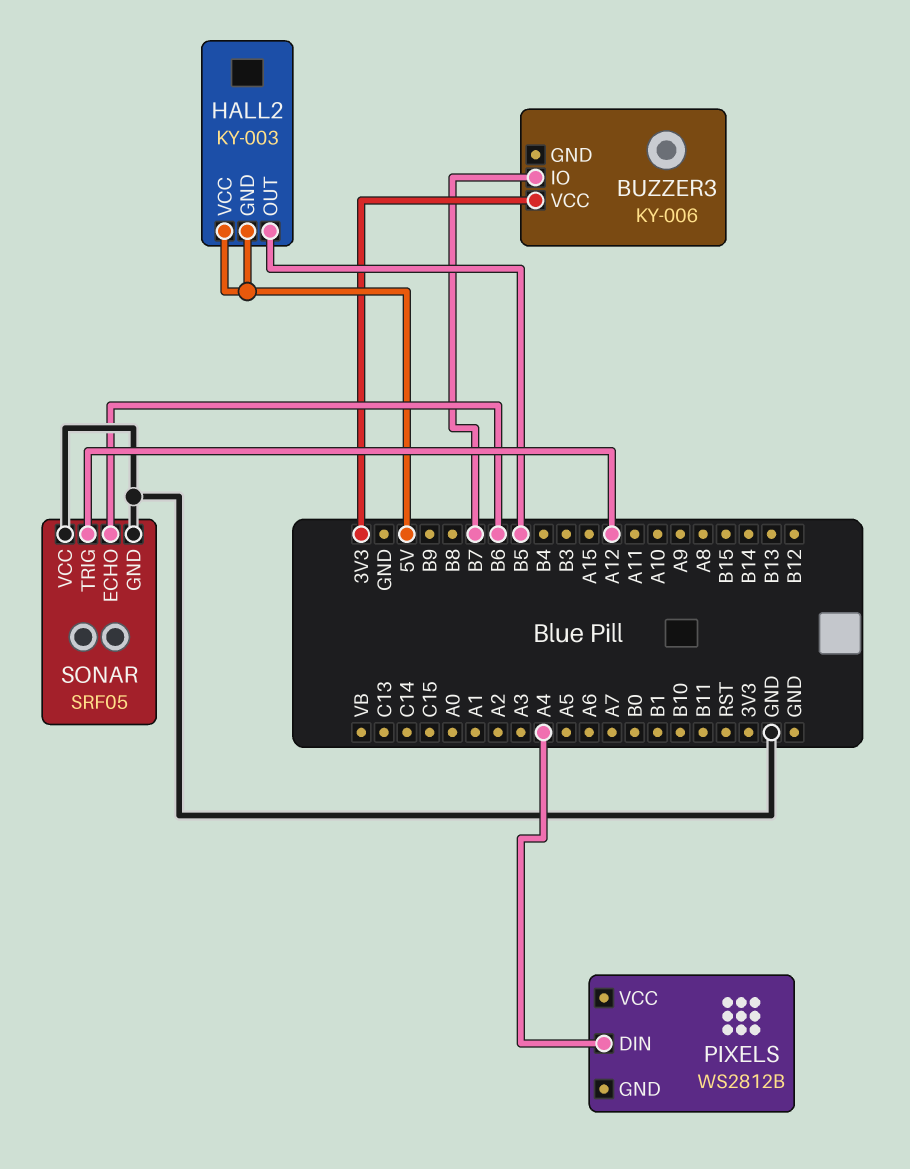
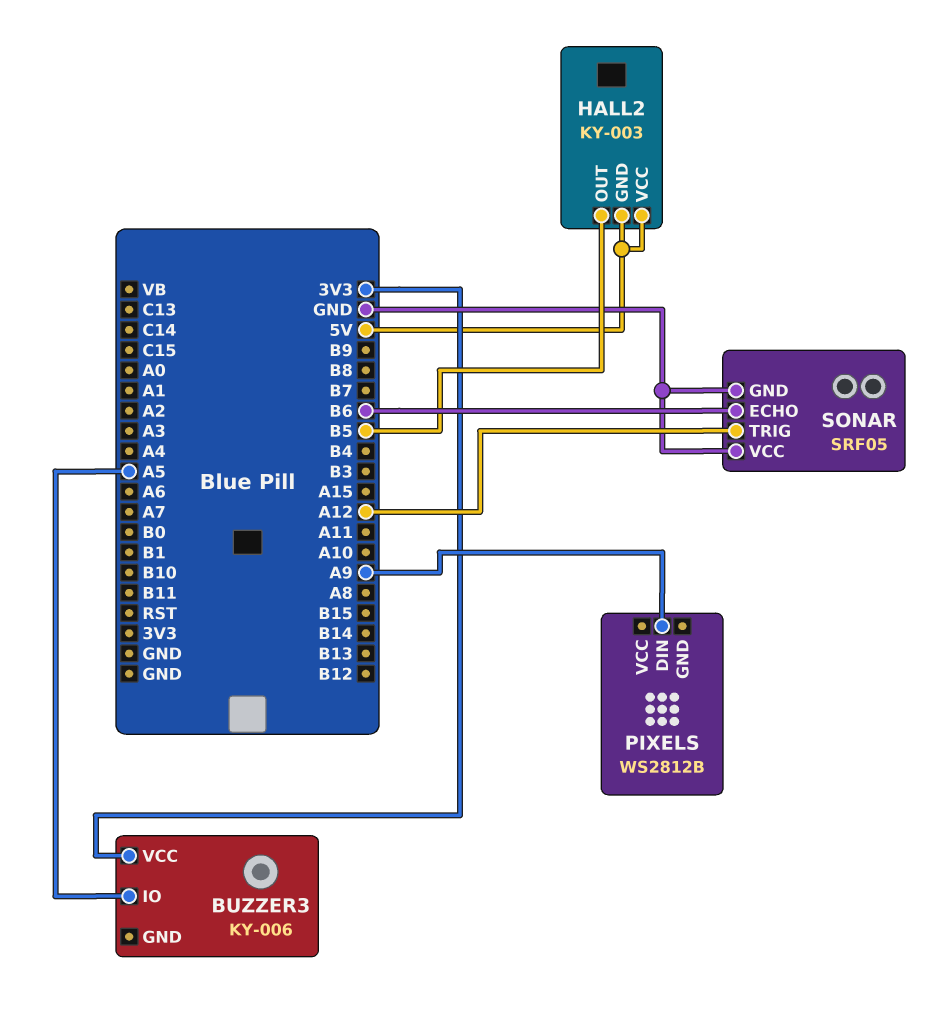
BUZZER3 pin IO: B7 -> A5
PIXELS pin DIN: A4 -> A9

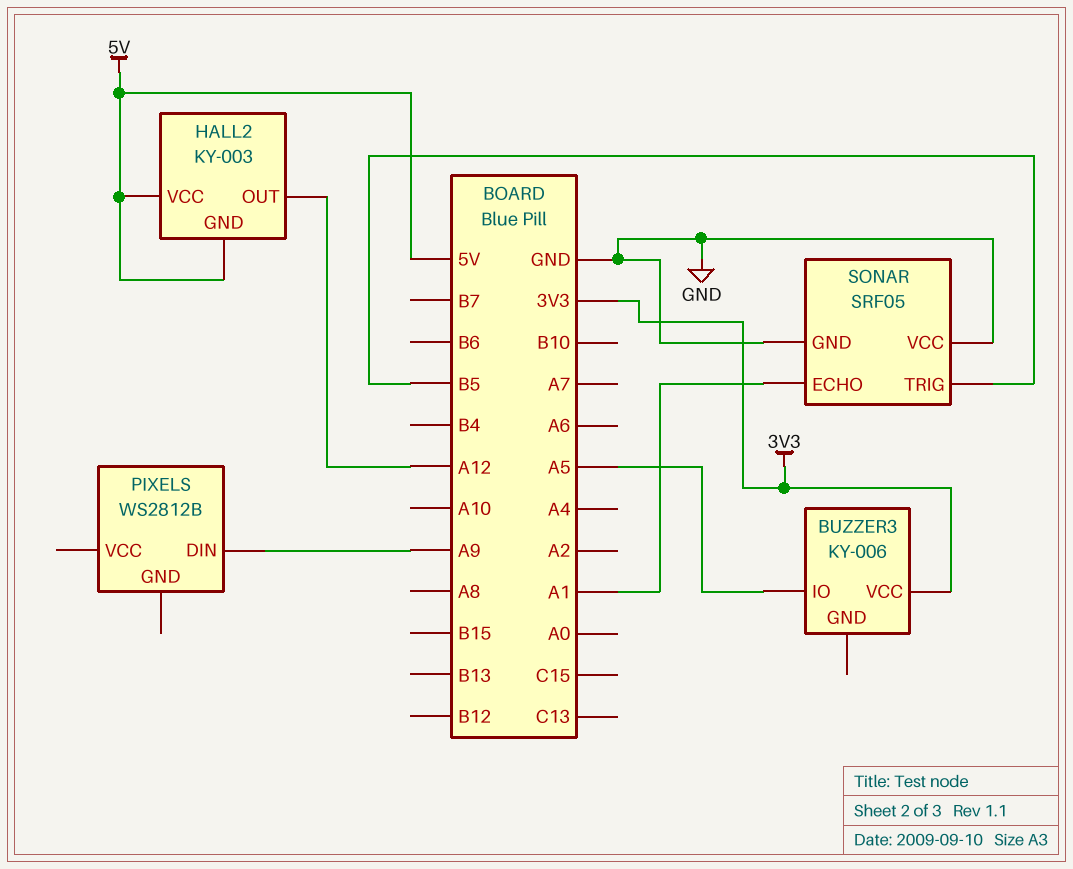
HALL2 pin OUT: B5 -> A12
SONAR pin ECHO: B6 -> A1
SONAR pin TRIG: A12 -> B5

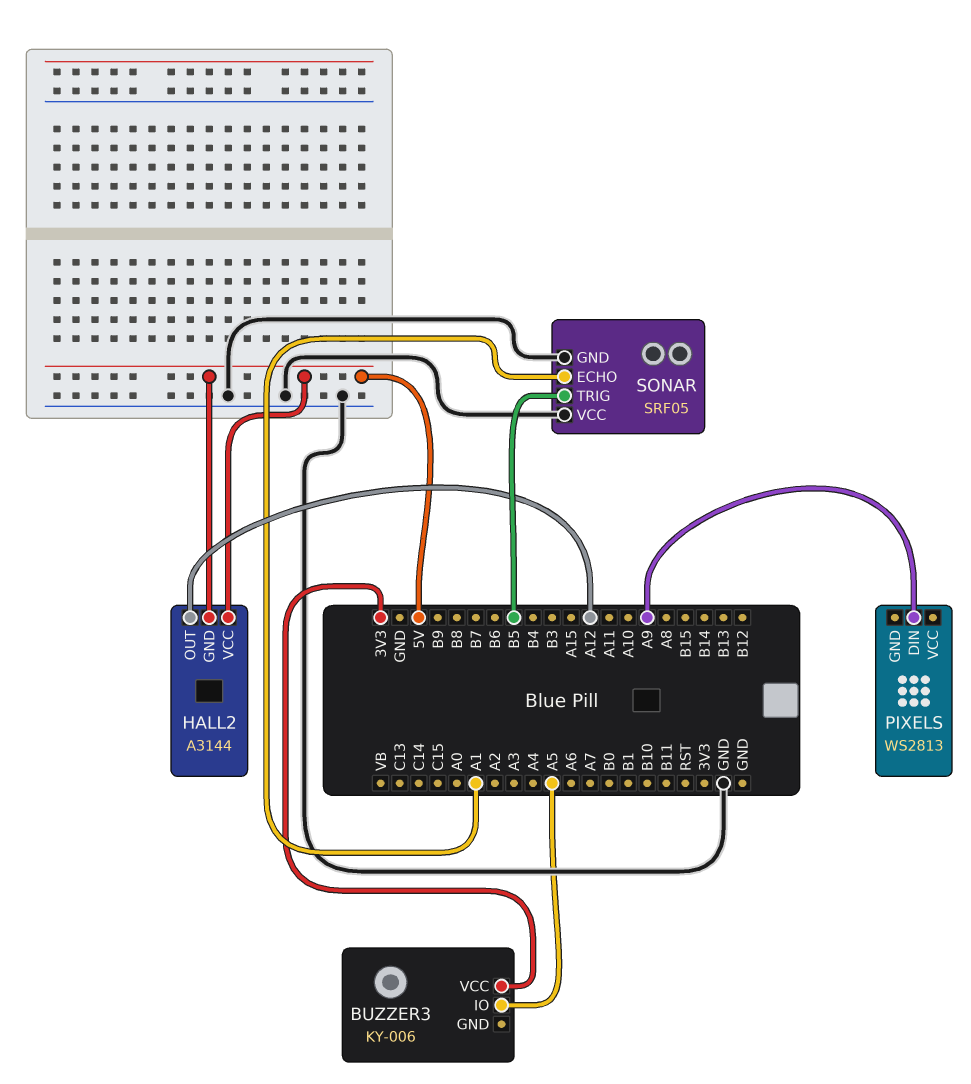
HALL2: KY-003 -> A3144
PIXELS: WS2812B -> WS2813

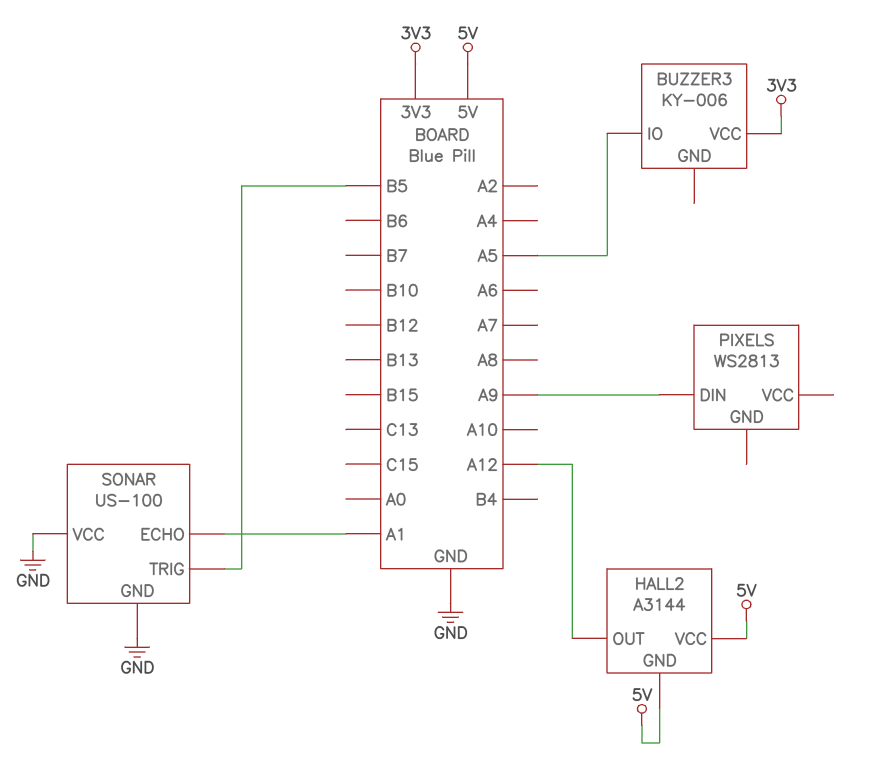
SONAR: SRF05 -> US-100

